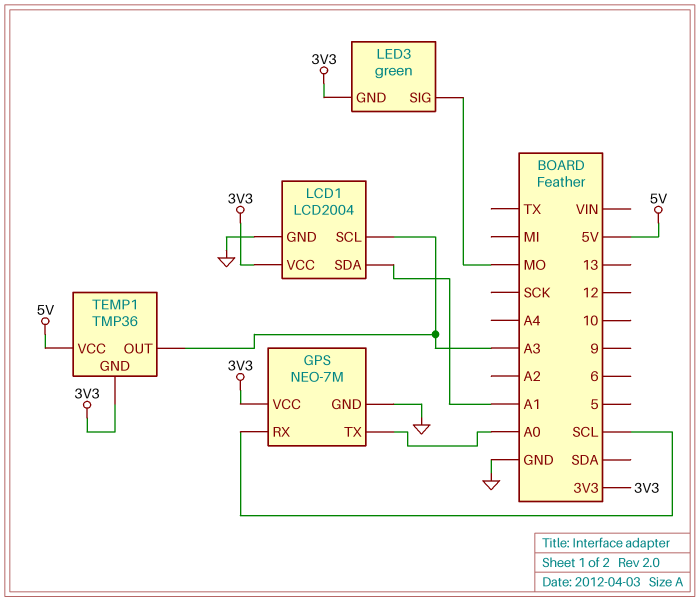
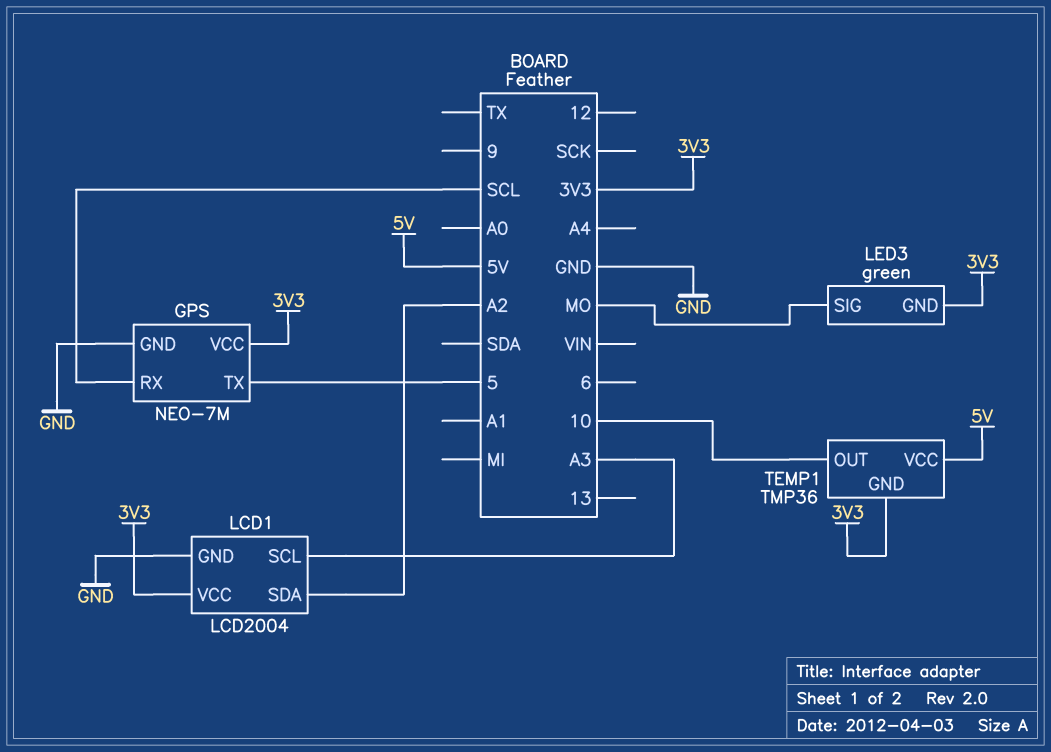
GPS pin TX: A0 -> 5
LCD1 pin SDA: A1 -> A2
TEMP1 pin OUT: A3 -> 10

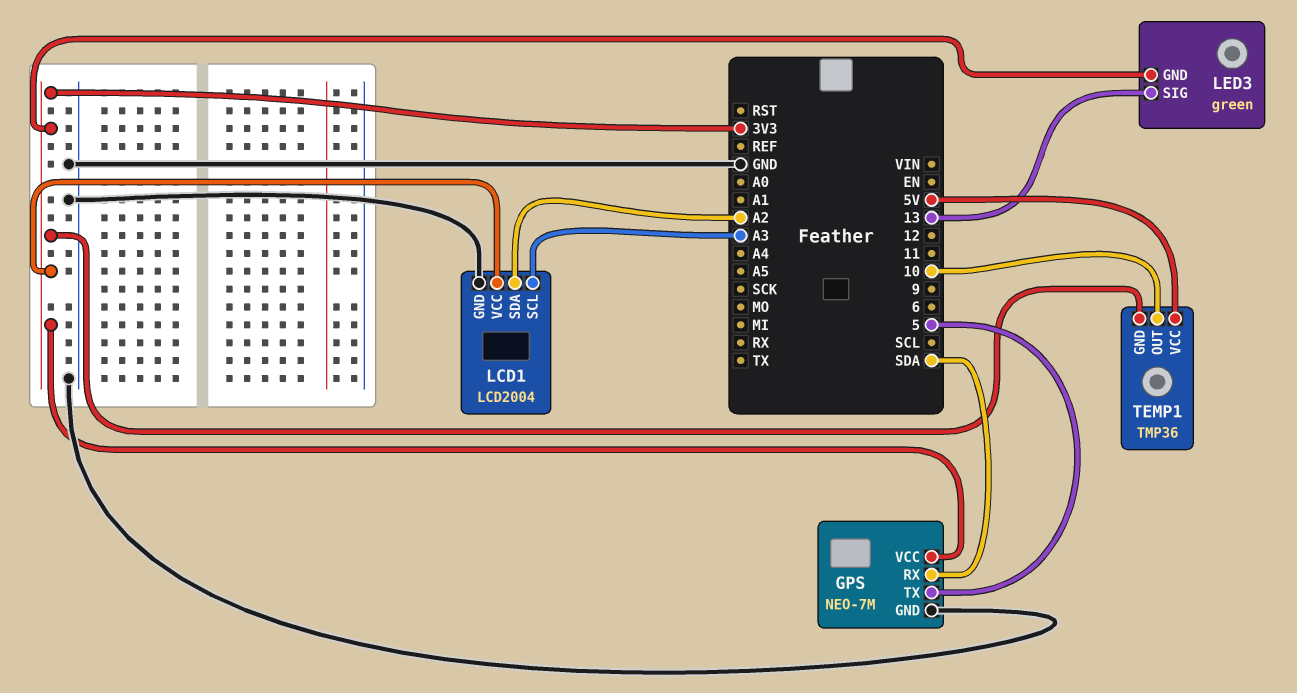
GPS pin RX: SCL -> SDA
LED3 pin SIG: MO -> 13

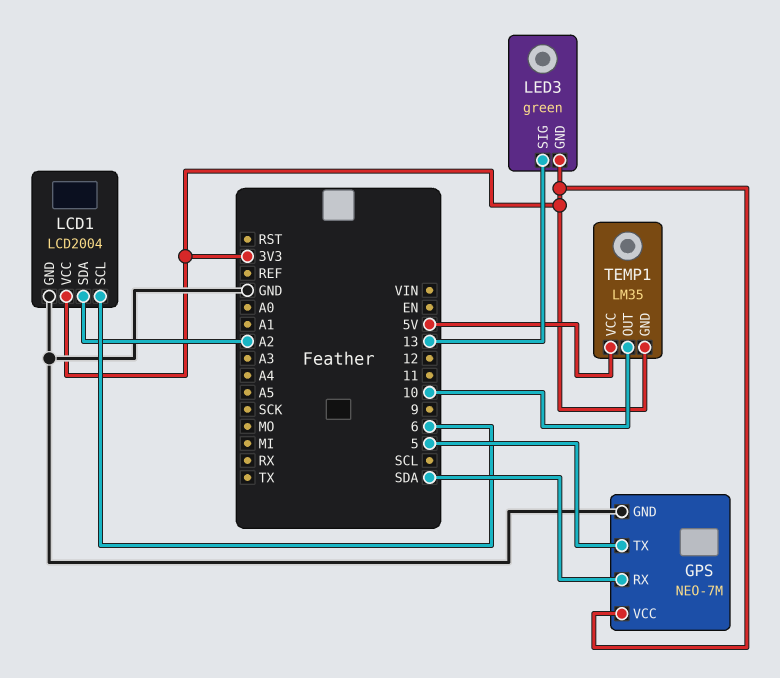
LCD1 pin SCL: A3 -> 6
TEMP1: TMP36 -> LM35

